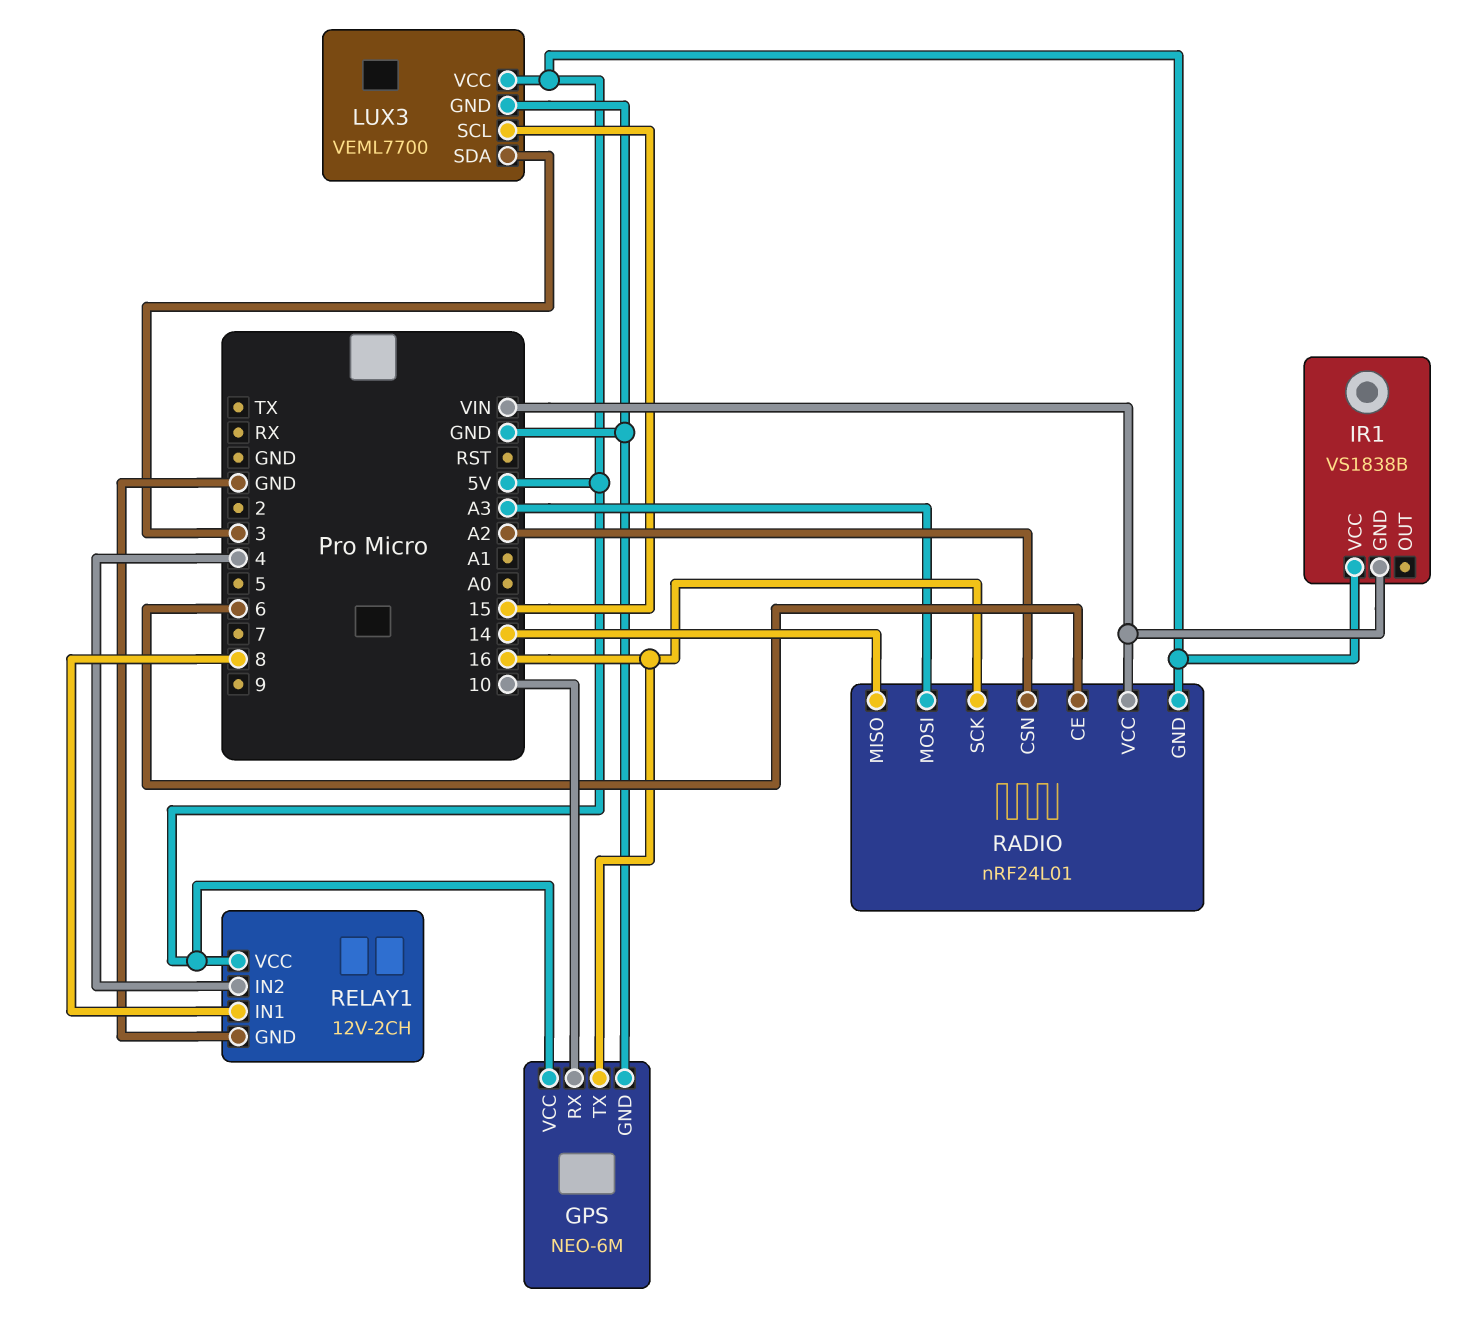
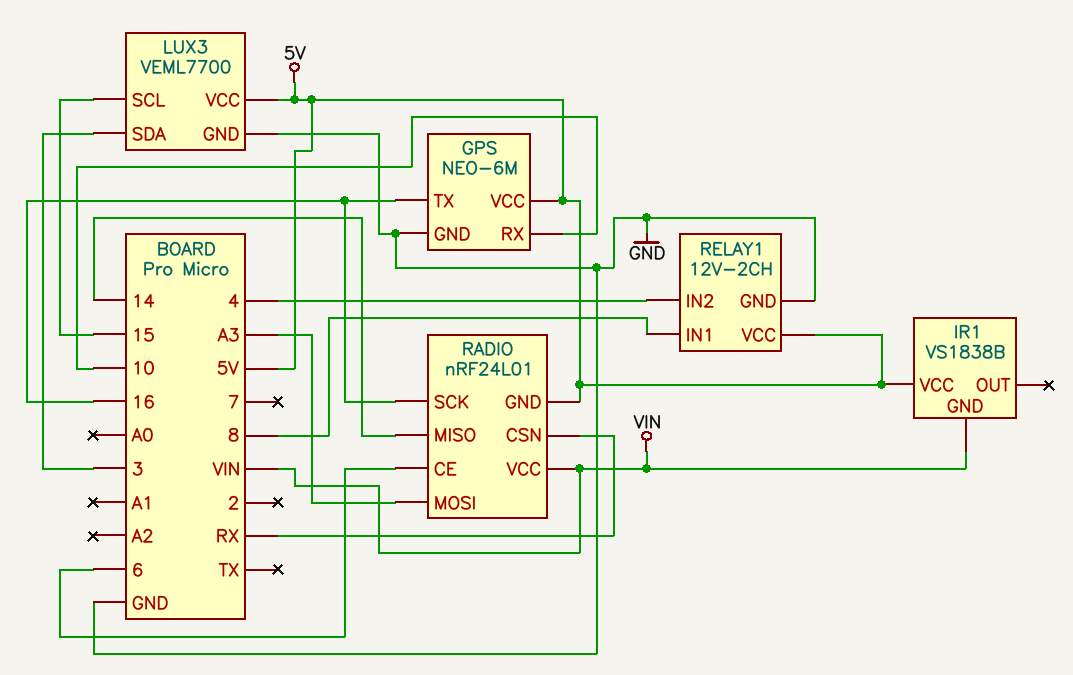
RADIO pin CSN: A2 -> RX

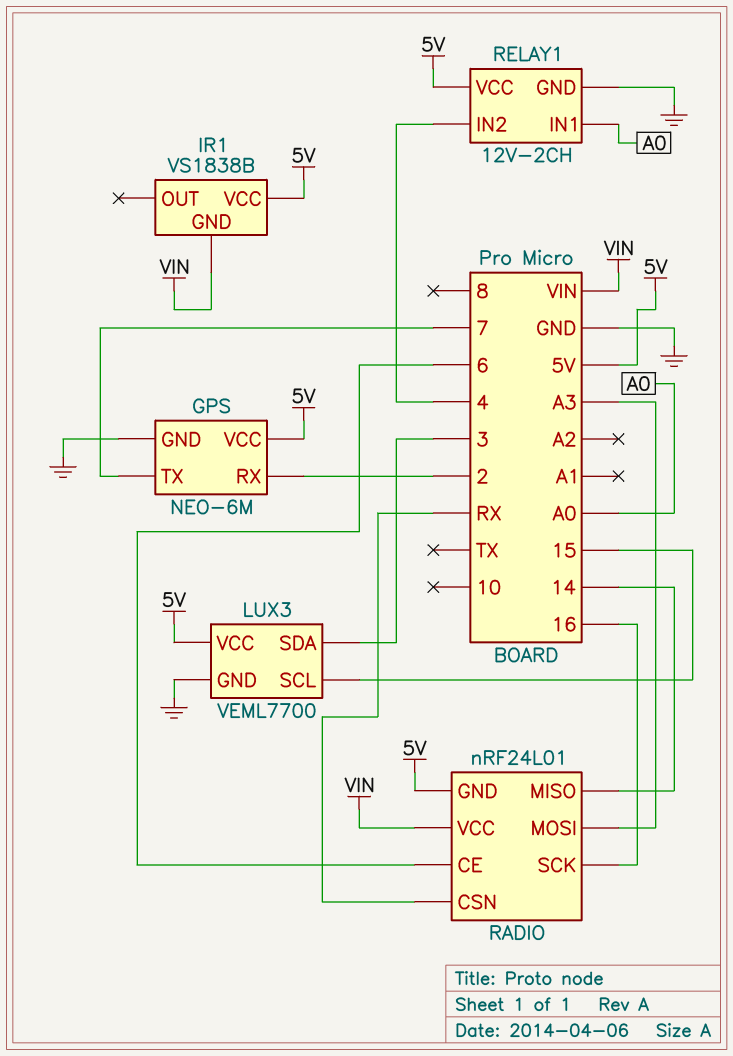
GPS pin RX: 10 -> 2
GPS pin TX: 16 -> 7
RELAY1 pin IN1: 8 -> A0

